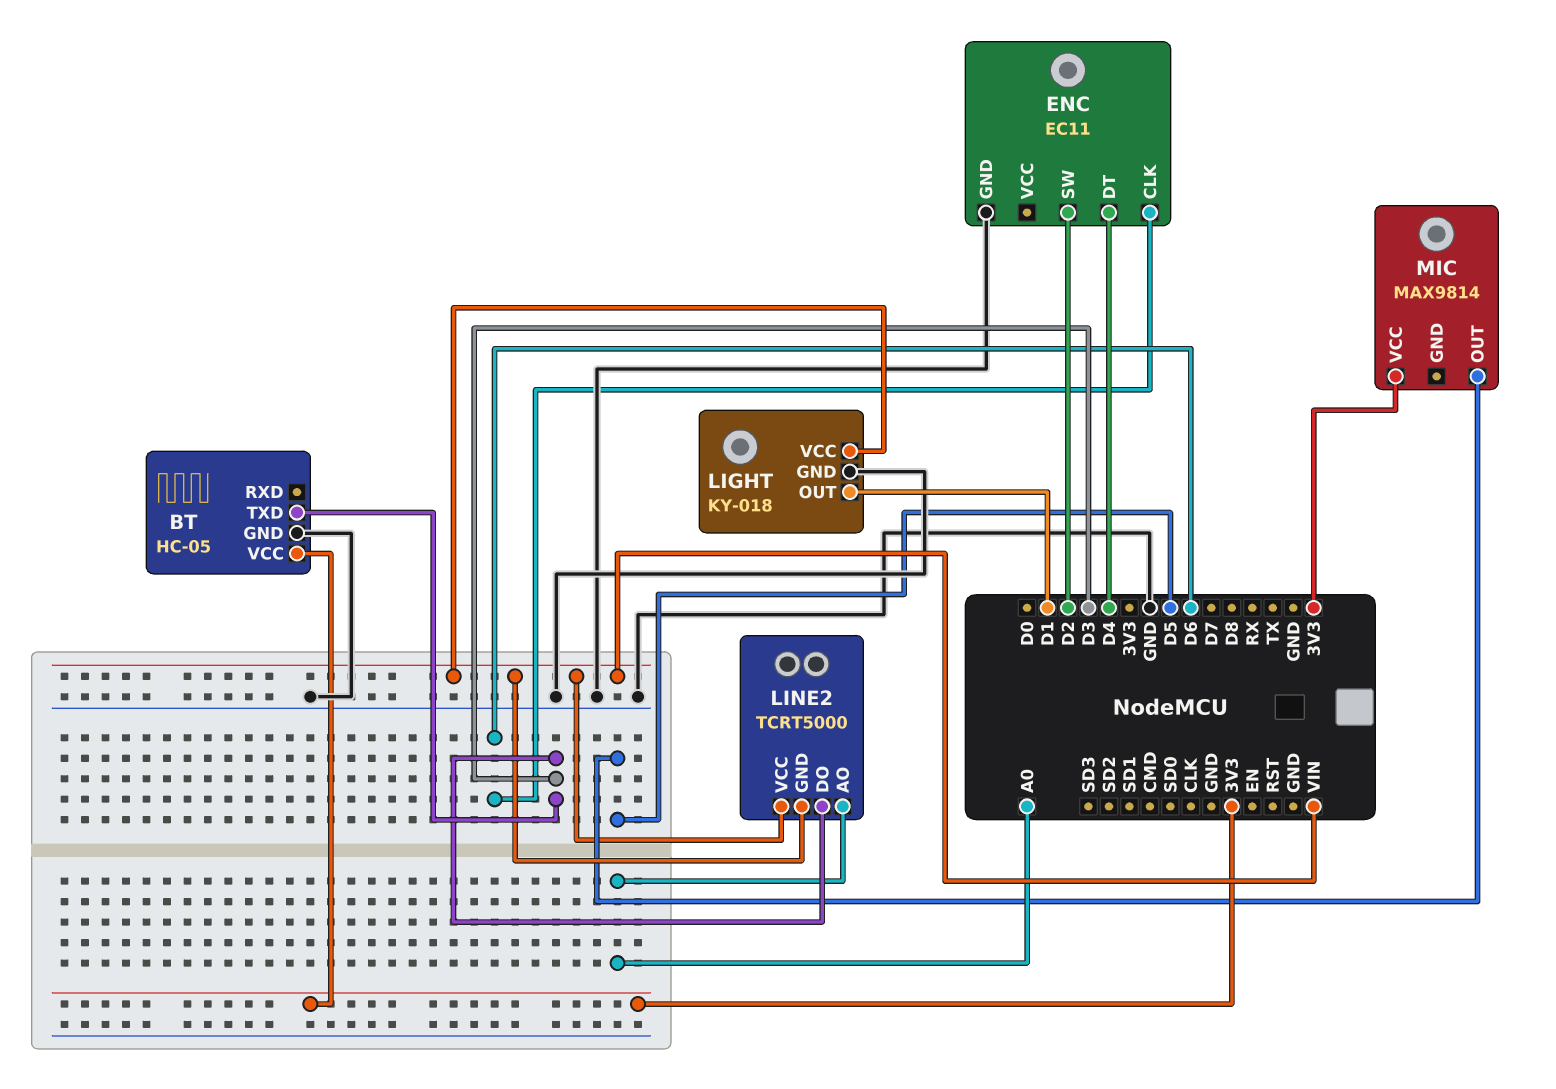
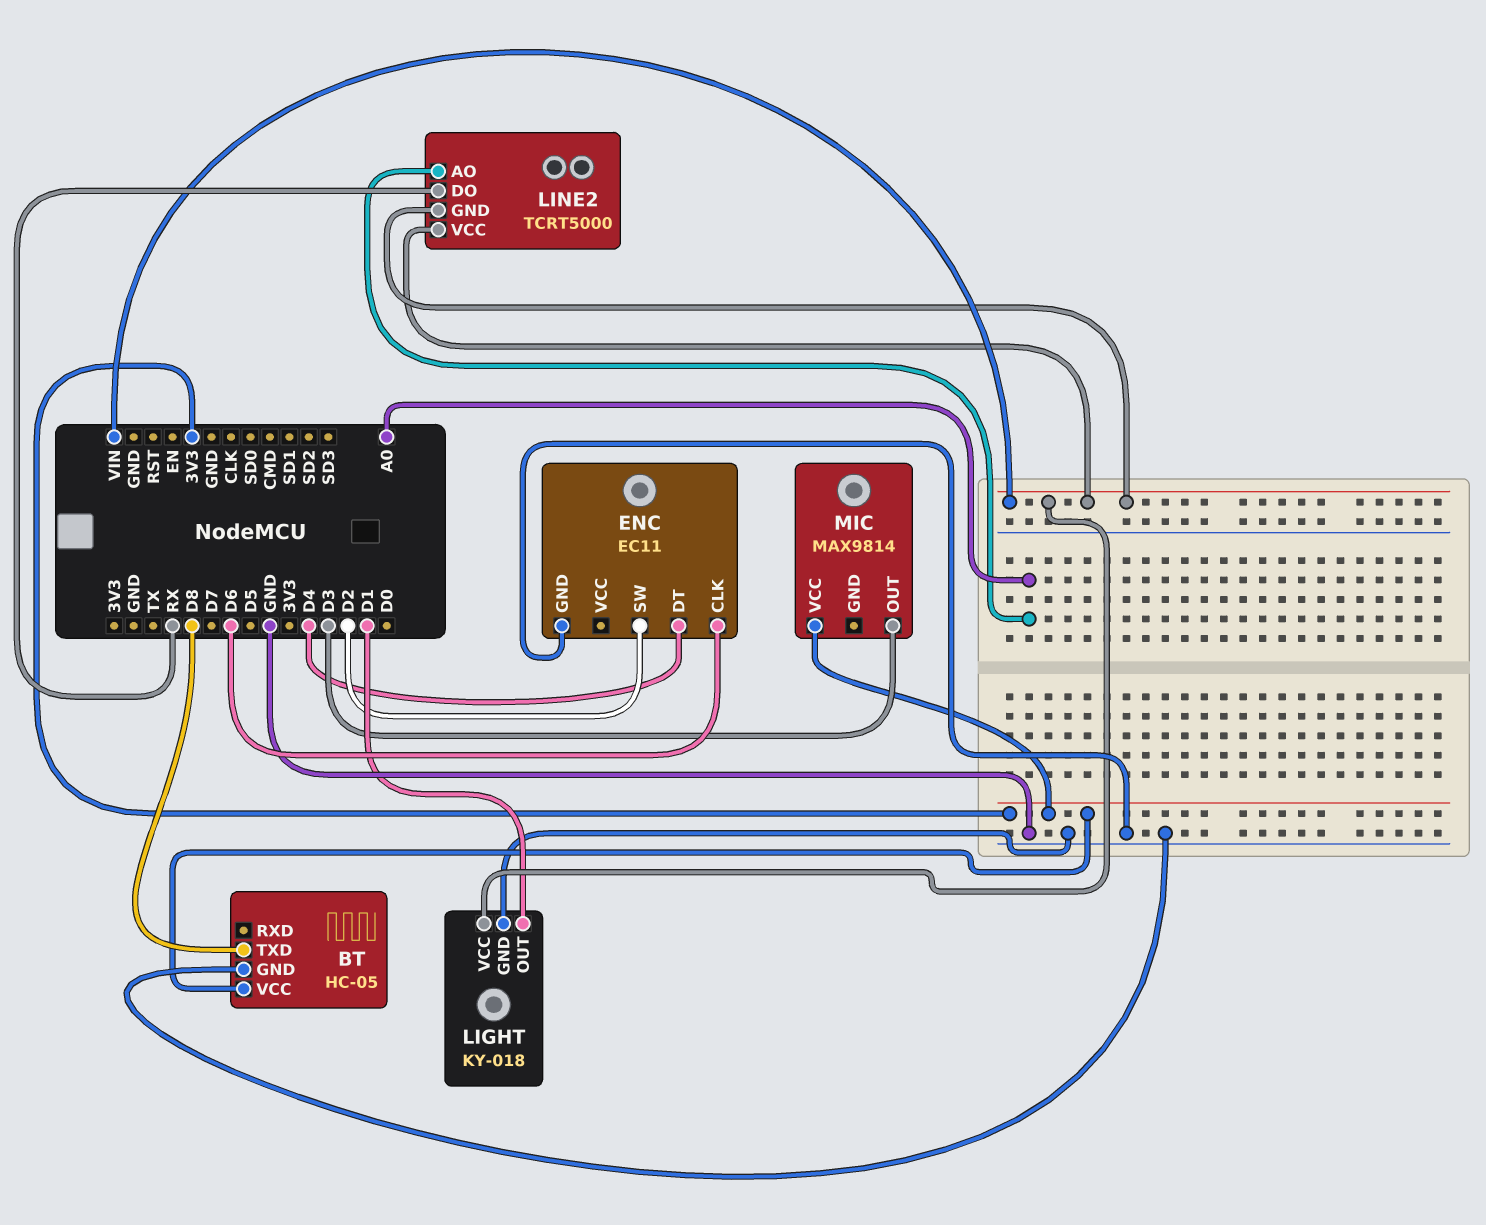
BT pin TXD: D3 -> D8
LINE2 pin DO: D3 -> RX
MIC pin OUT: D5 -> D3

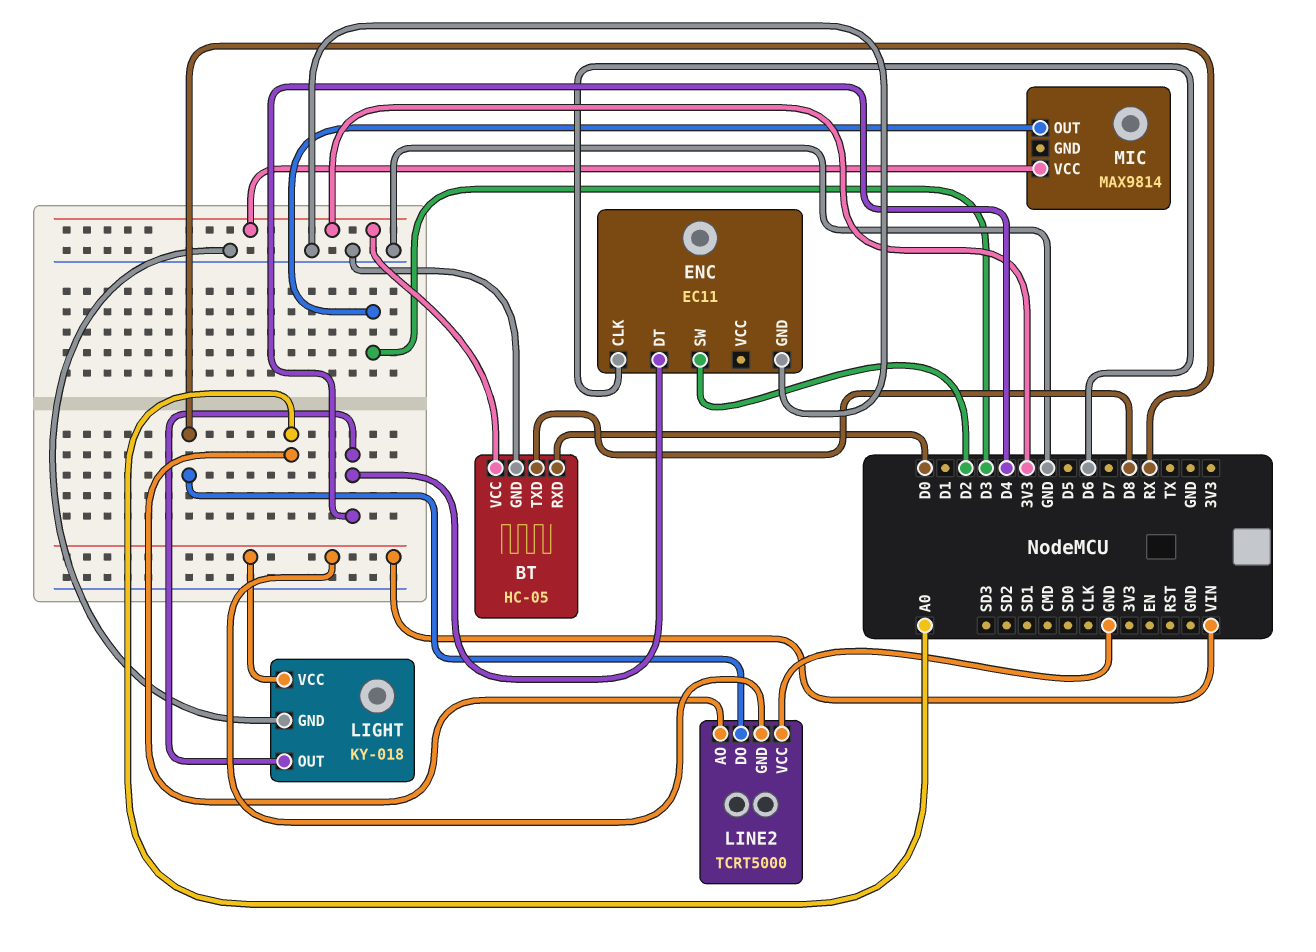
BT pin RXD: none -> D0
LIGHT pin OUT: D1 -> D4
LINE2 pin VCC: VIN -> GND

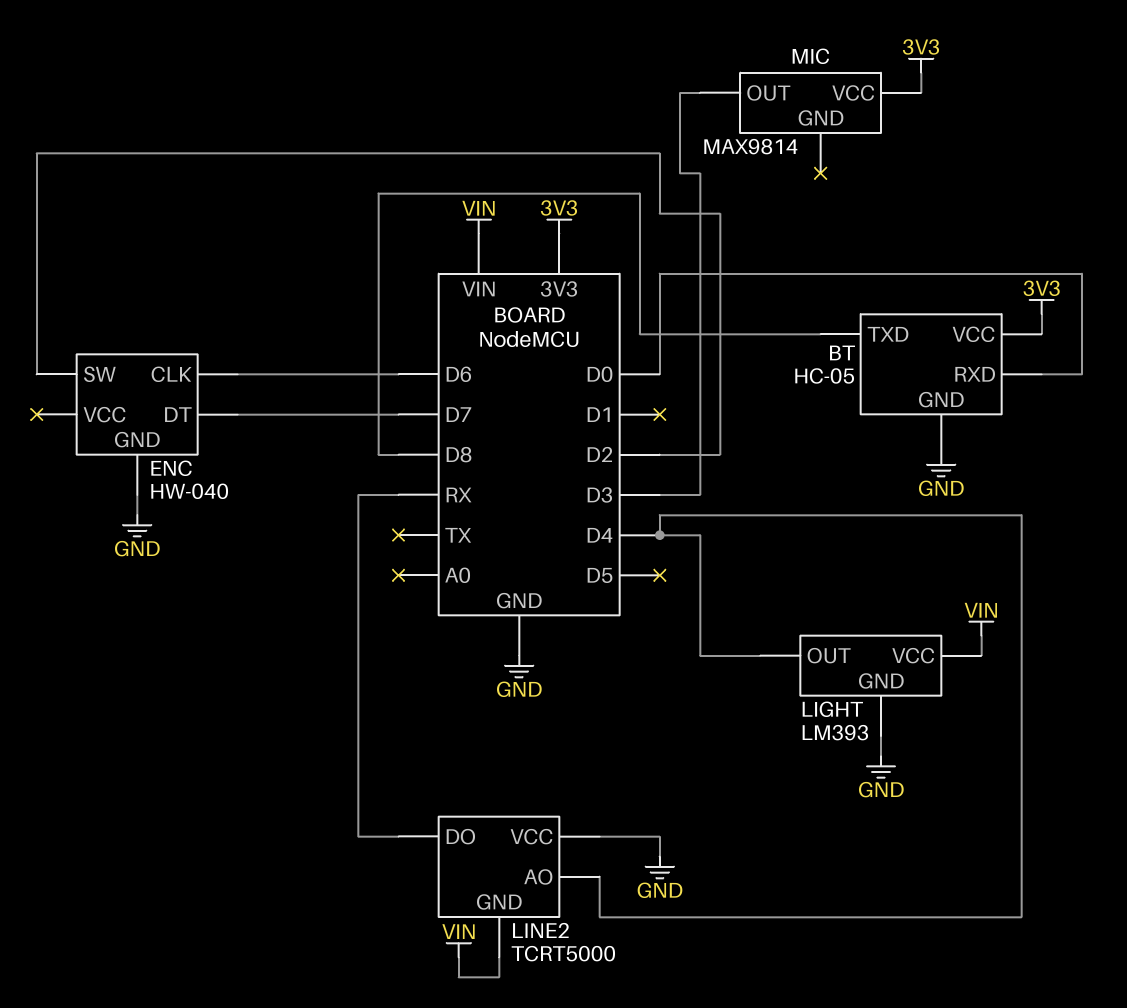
ENC: EC11 -> HW-040
ENC pin DT: D4 -> D7
LIGHT: KY-018 -> LM393
LINE2 pin AO: A0 -> D4

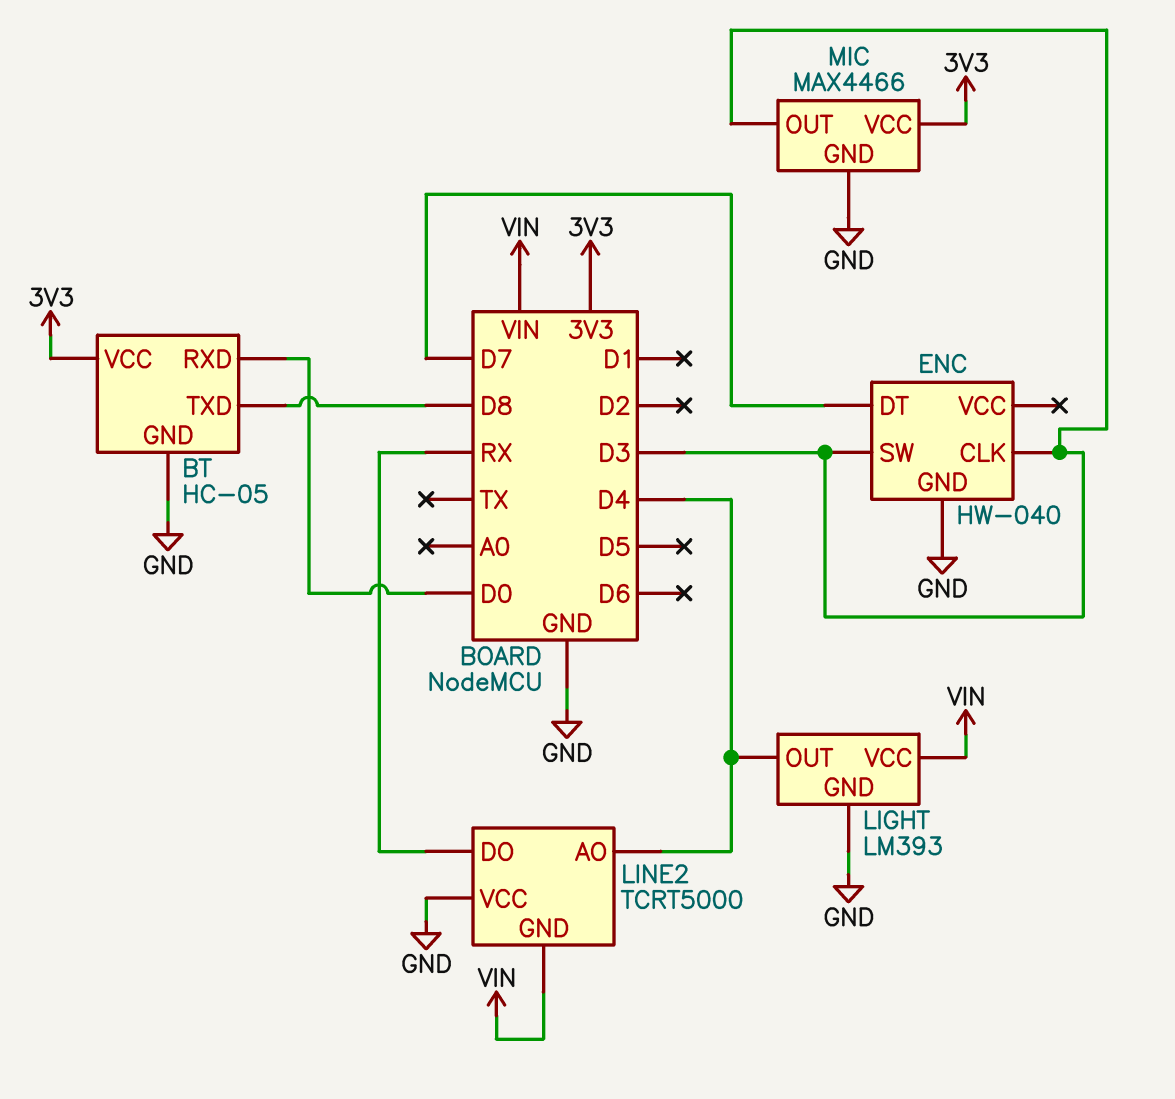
ENC pin CLK: D6 -> D3
ENC pin SW: D2 -> D3
MIC: MAX9814 -> MAX4466
MIC pin GND: none -> GND

